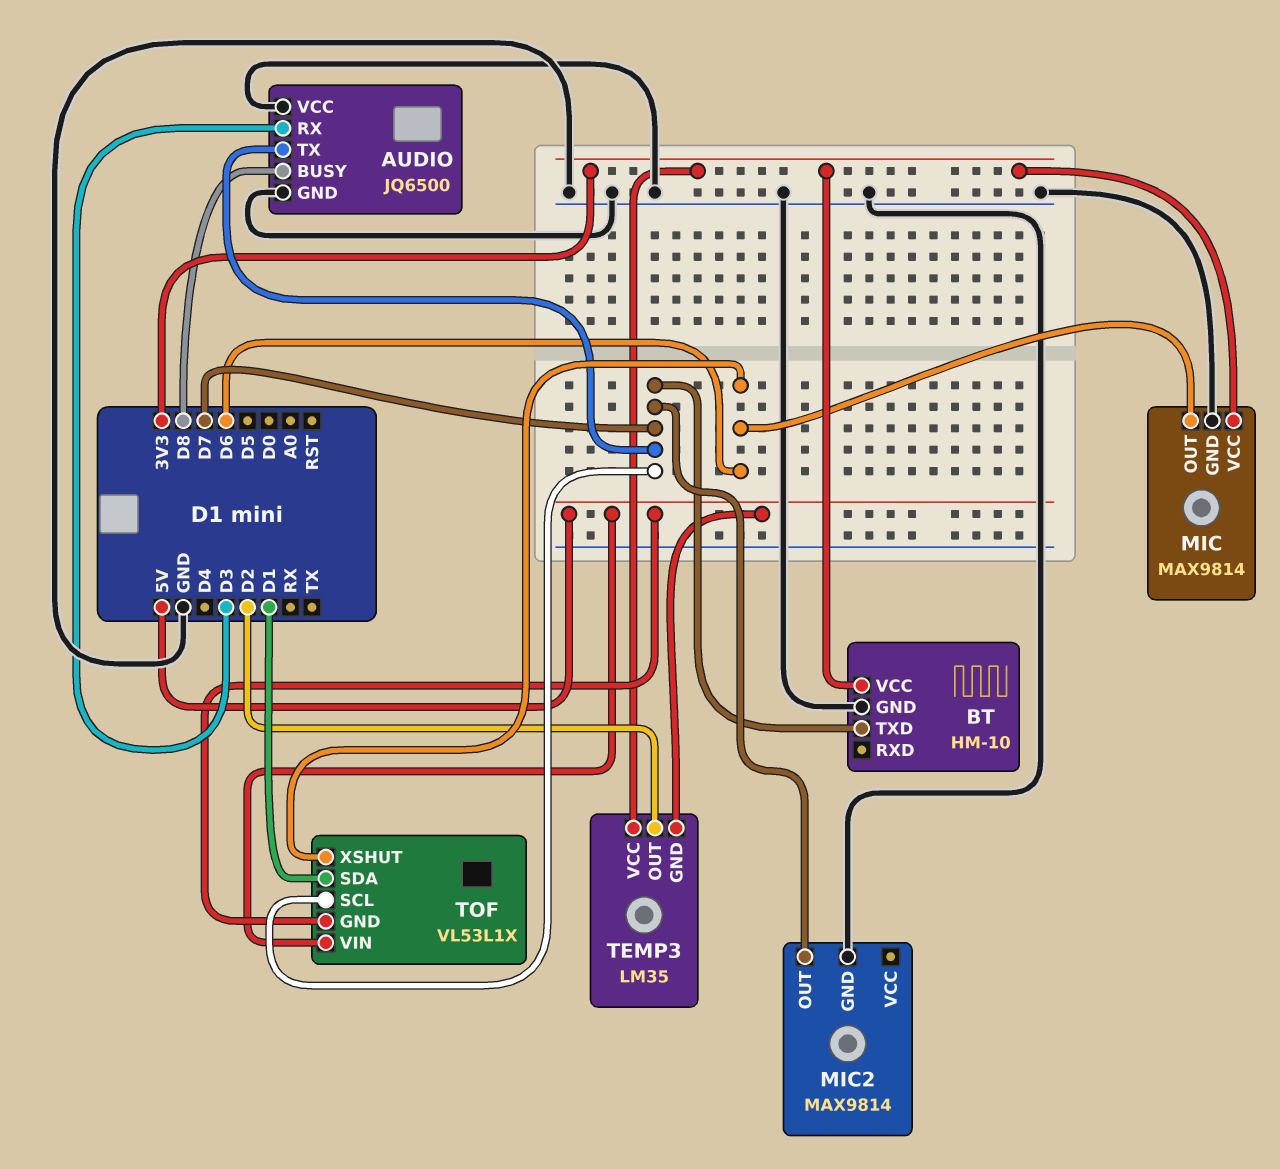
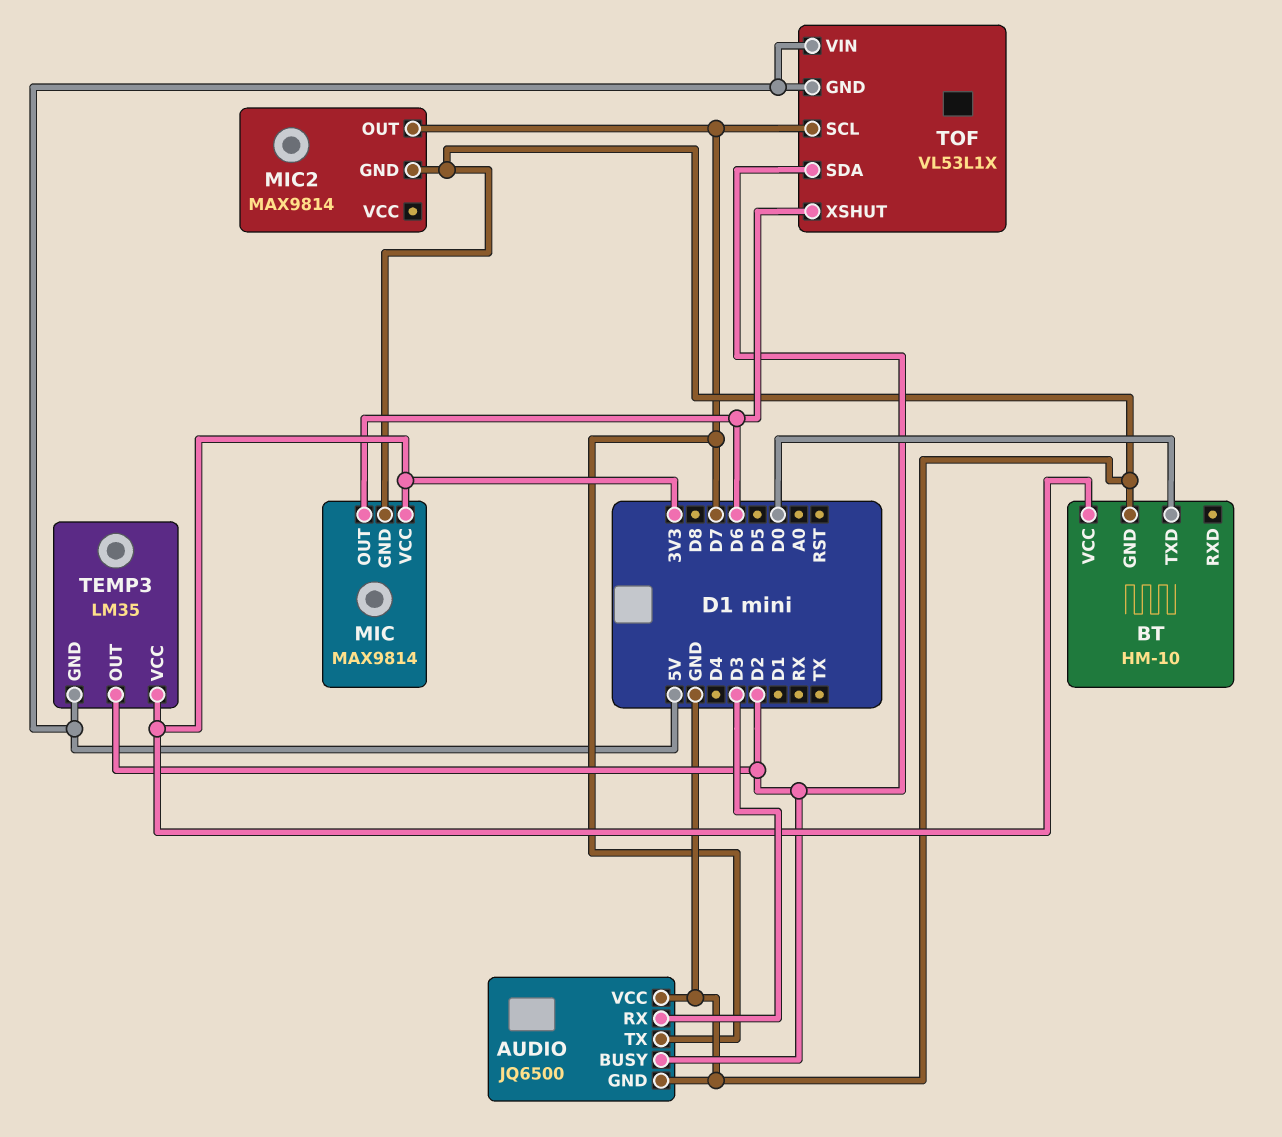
AUDIO pin BUSY: D8 -> D2
BT pin TXD: D7 -> D0
TOF pin SDA: D1 -> D2

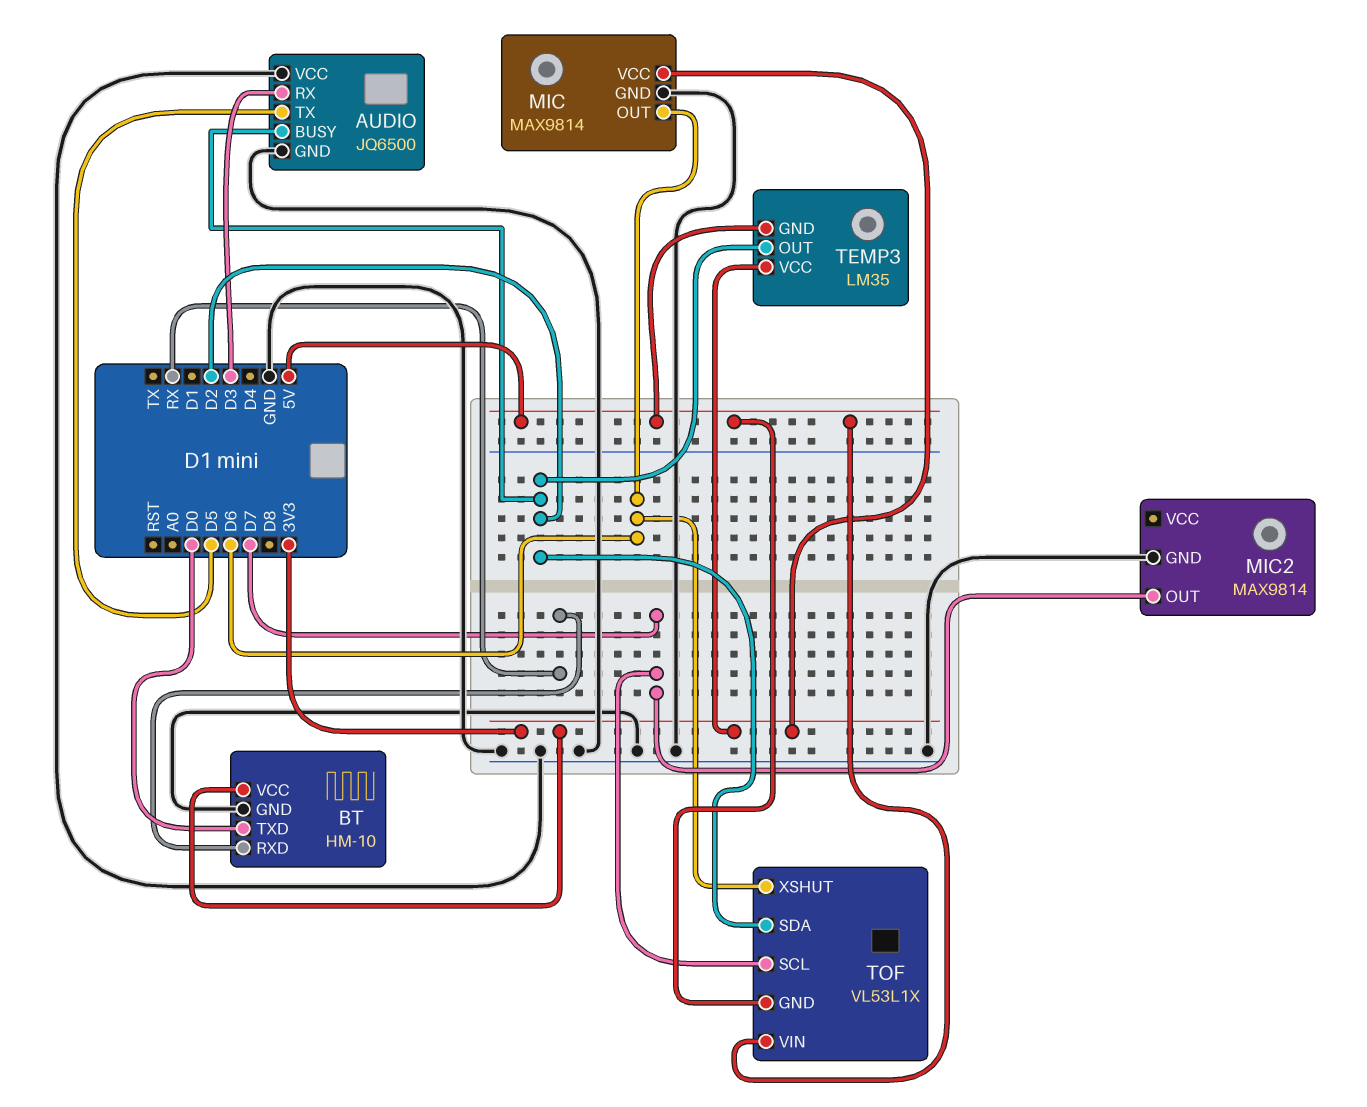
AUDIO pin TX: D7 -> D5
BT pin RXD: none -> RX

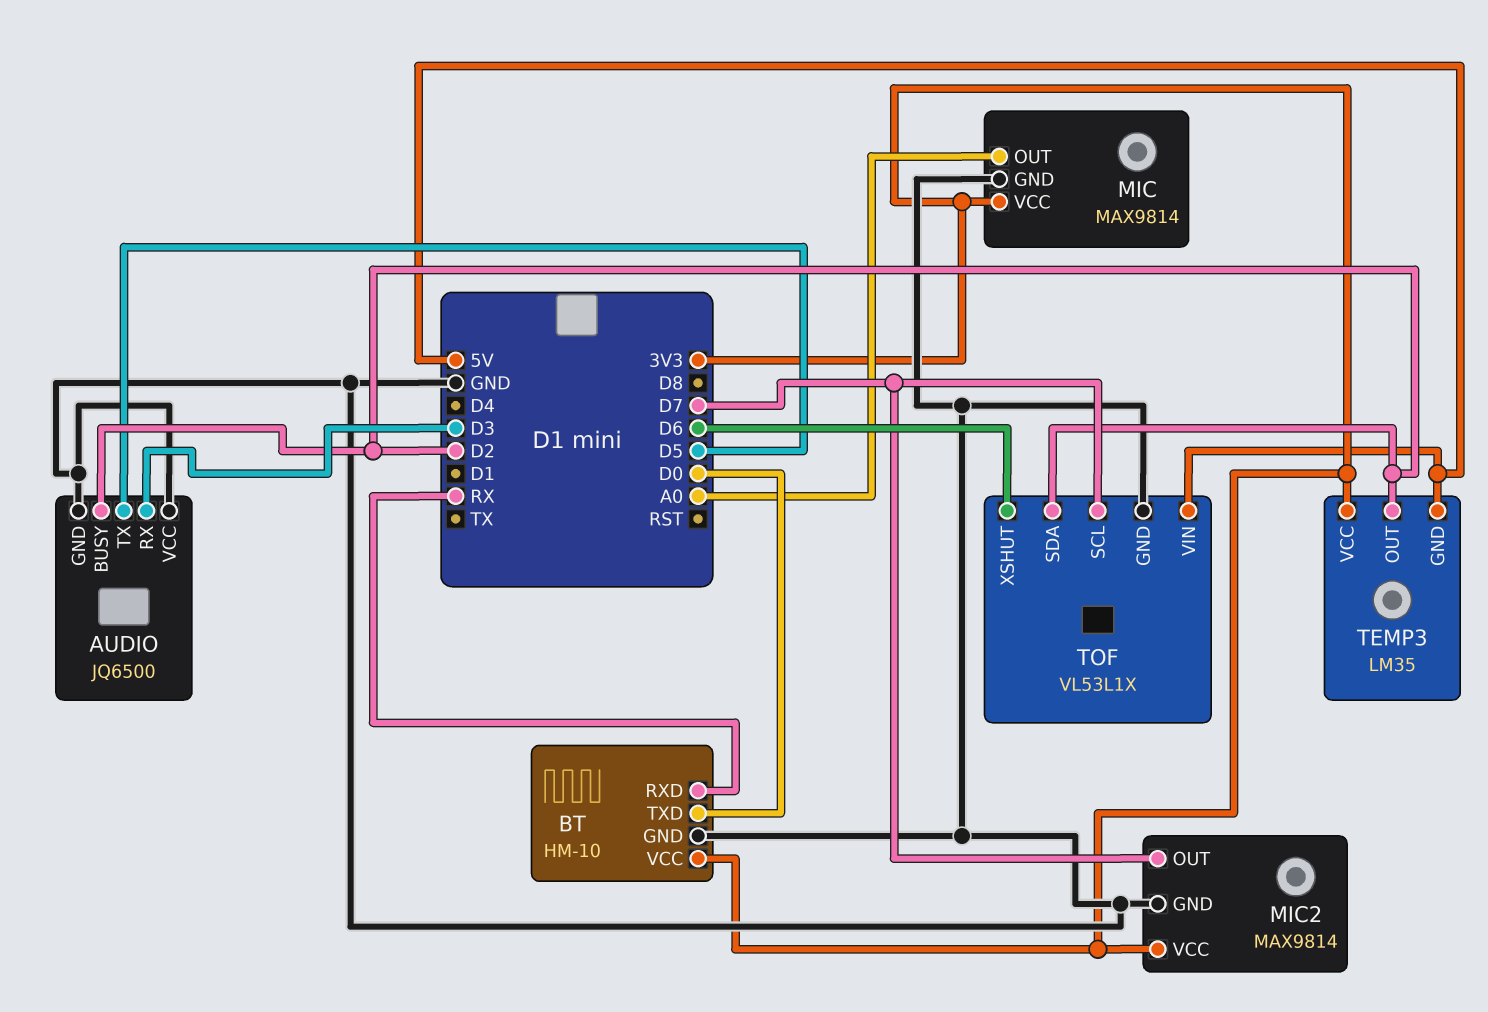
MIC pin OUT: D6 -> A0
MIC2 pin VCC: none -> 3V3
TOF pin GND: 5V -> GND

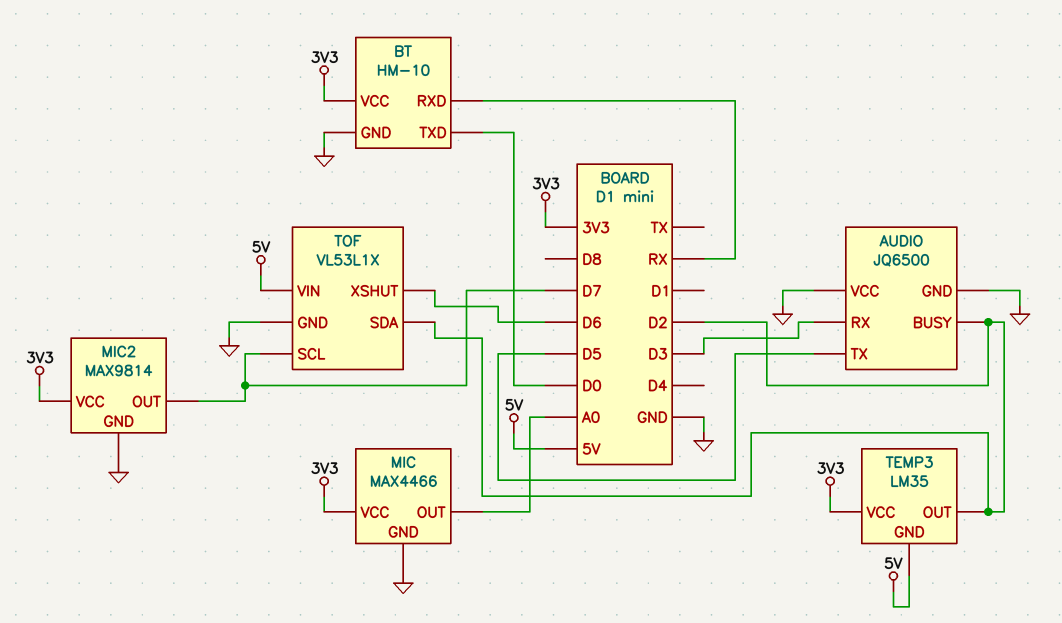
MIC: MAX9814 -> MAX4466

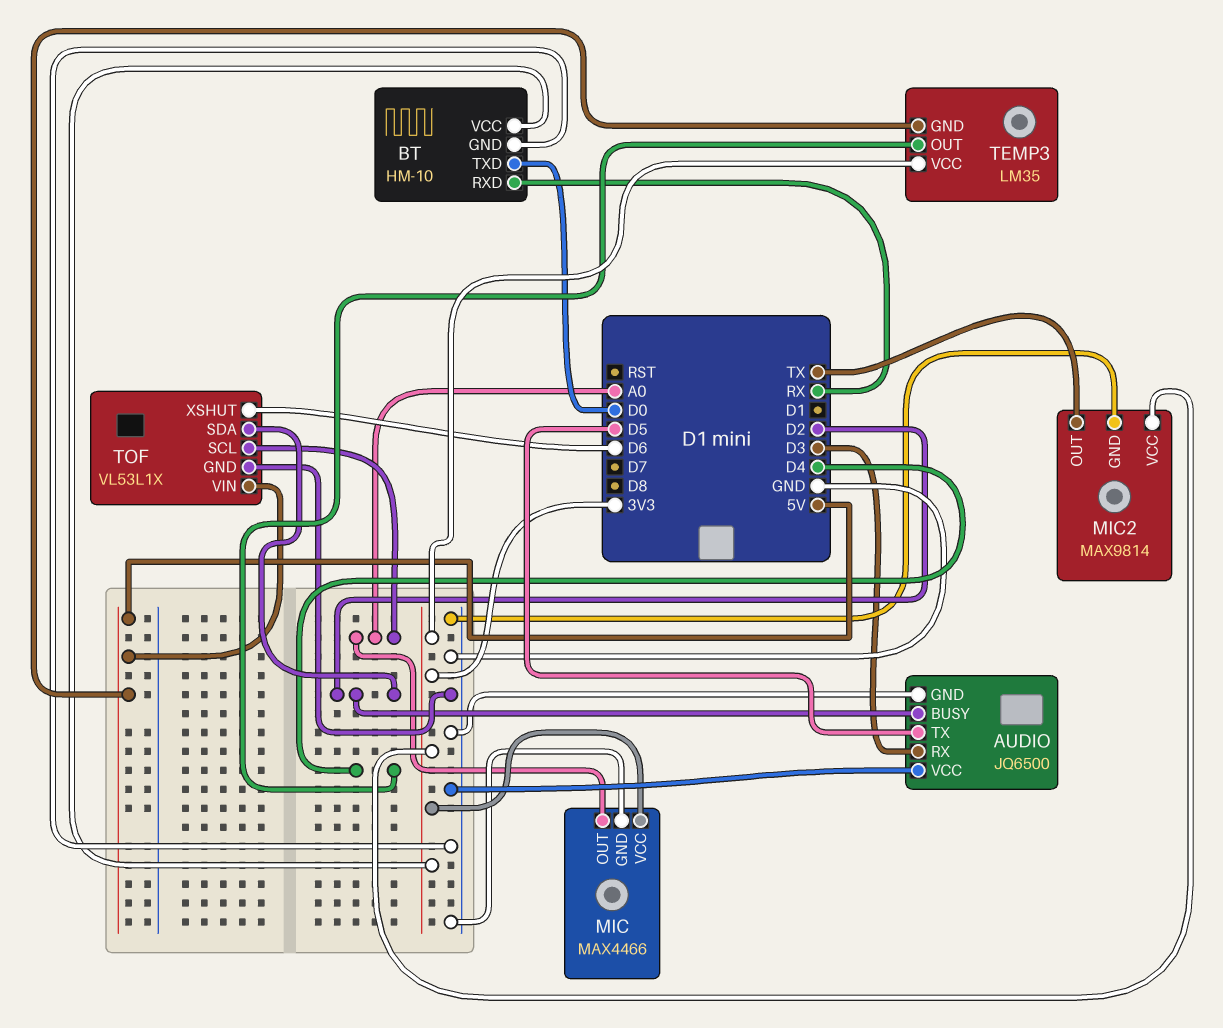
MIC2 pin OUT: D7 -> TX
TEMP3 pin OUT: D2 -> D4
TOF pin SCL: D7 -> A0

